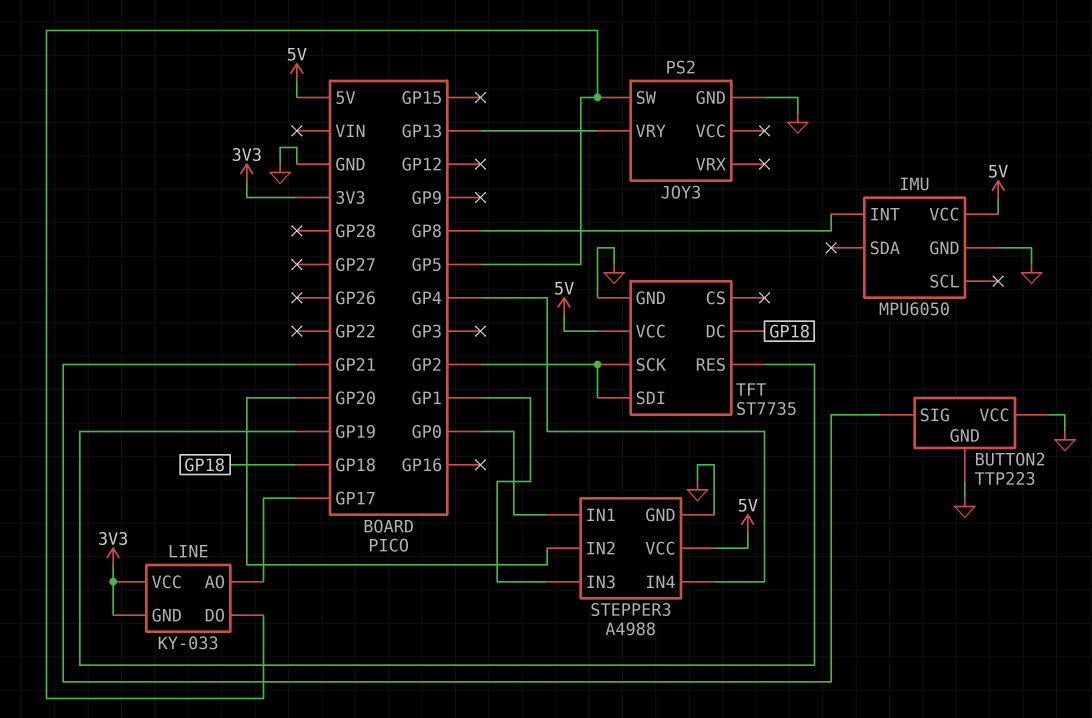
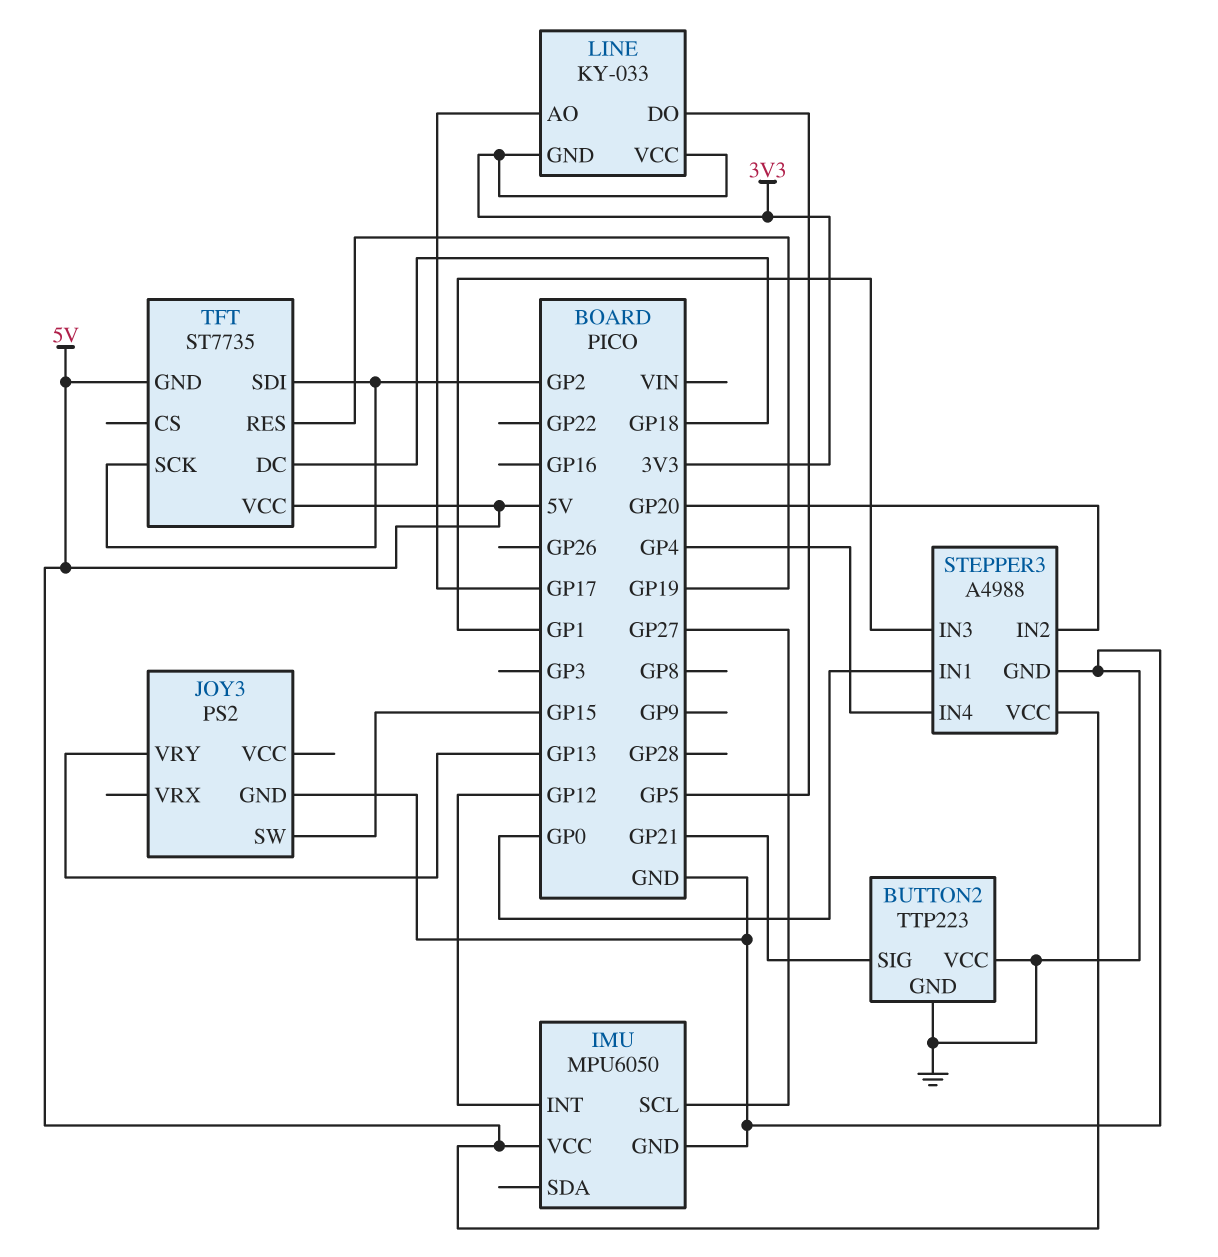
IMU pin INT: GP8 -> GP12
IMU pin SCL: none -> GP27
JOY3 pin SW: GP5 -> GP15
TFT pin GND: GND -> 5V

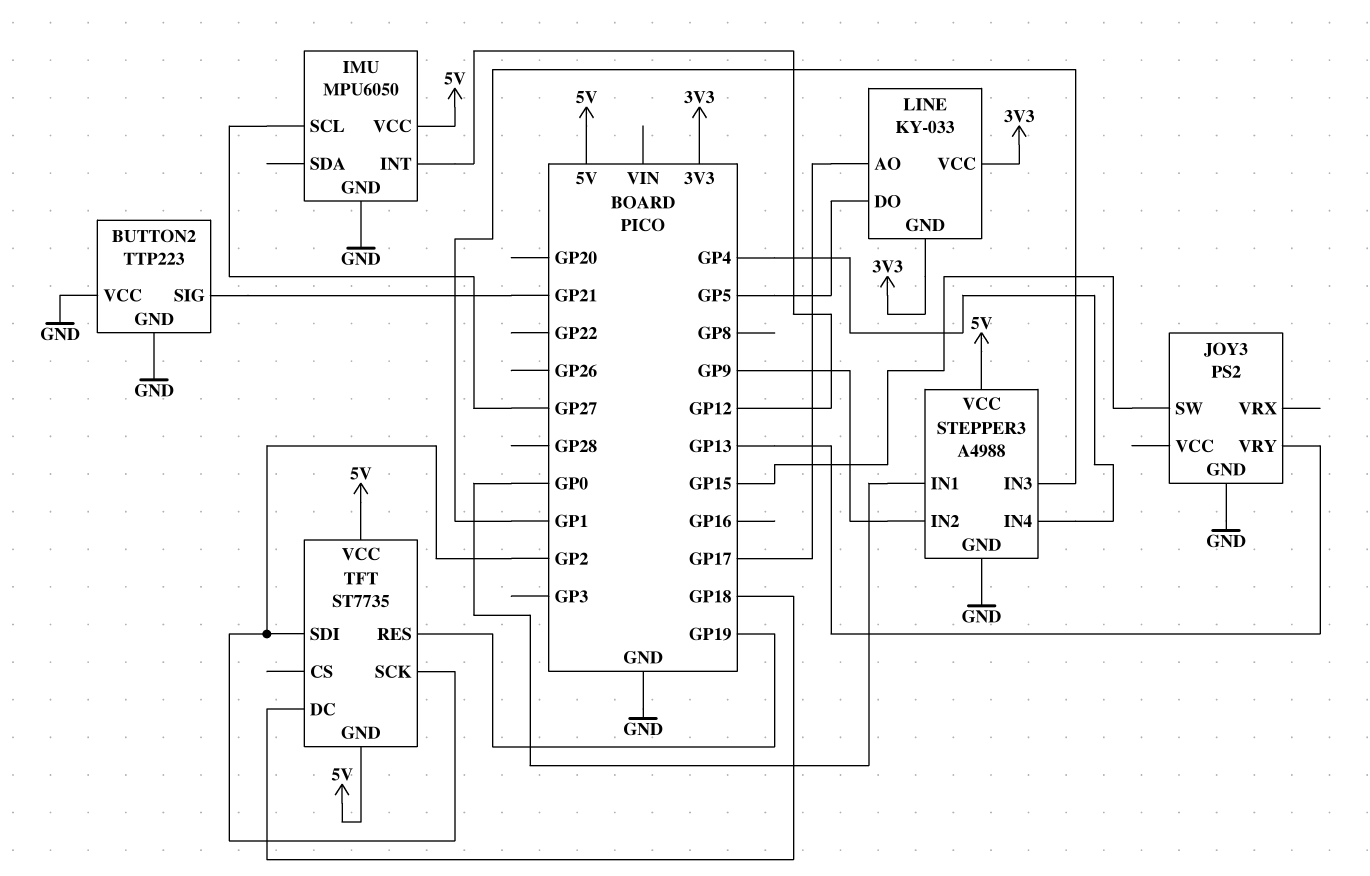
STEPPER3 pin IN2: GP20 -> GP9

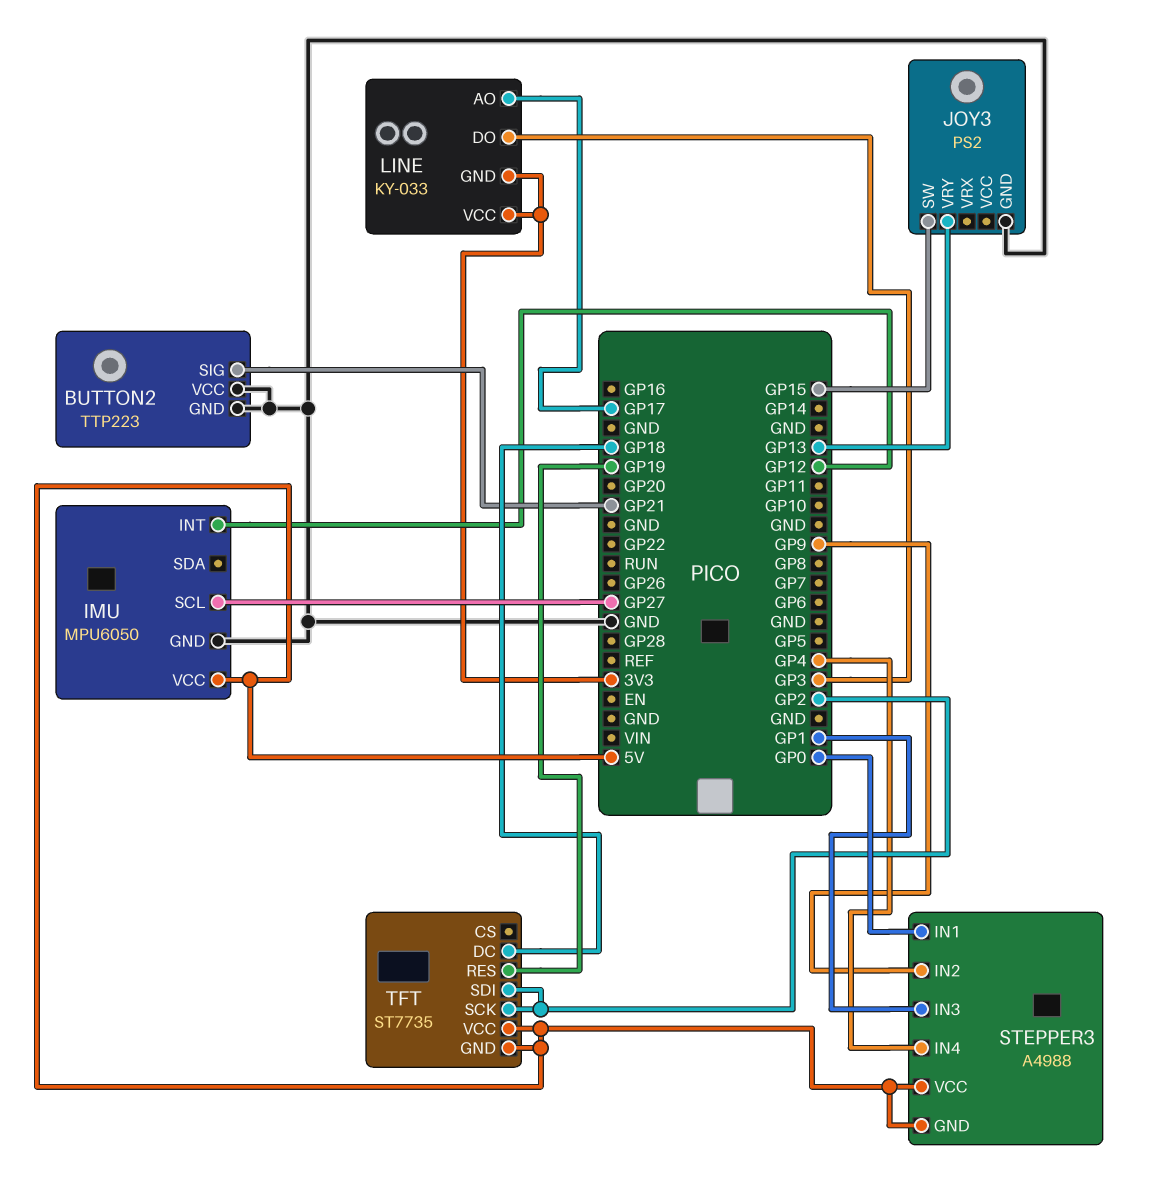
LINE pin DO: GP5 -> GP3
STEPPER3 pin GND: GND -> 5V

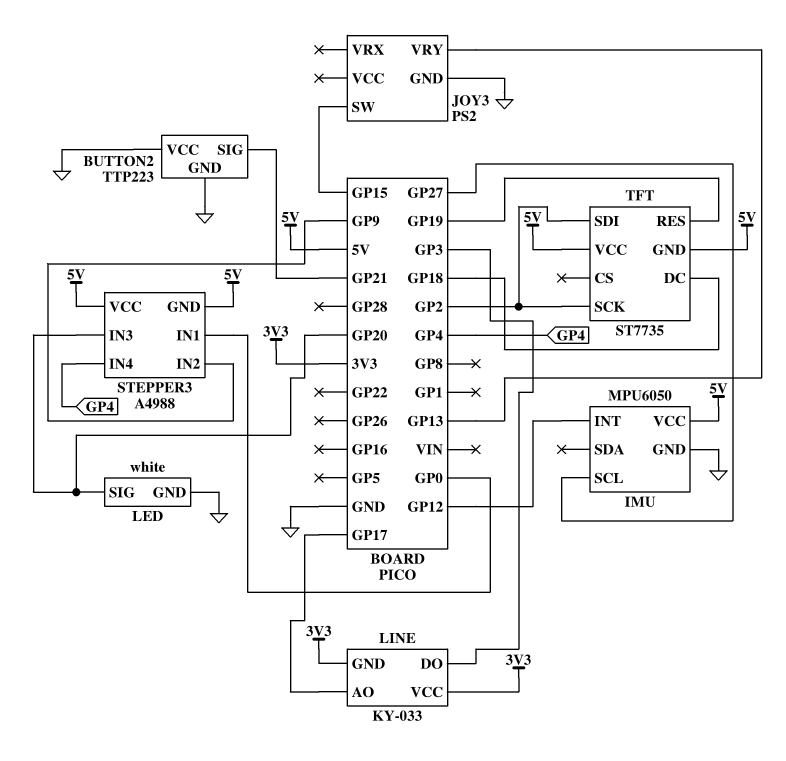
LED: none -> white
LED pin GND: none -> GND
LED pin SIG: none -> GP20
STEPPER3 pin IN3: GP1 -> GP20

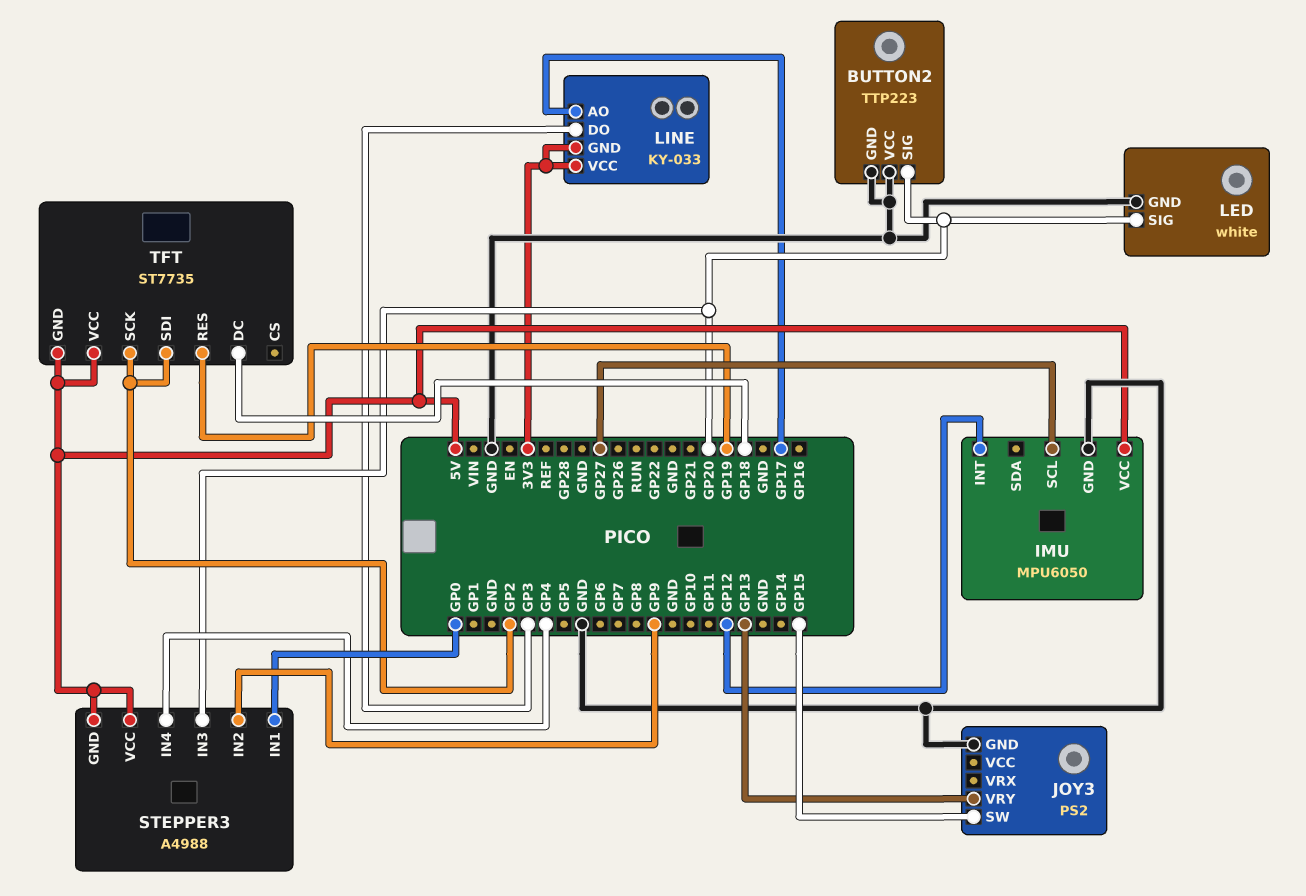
BUTTON2 pin SIG: GP21 -> GP20

